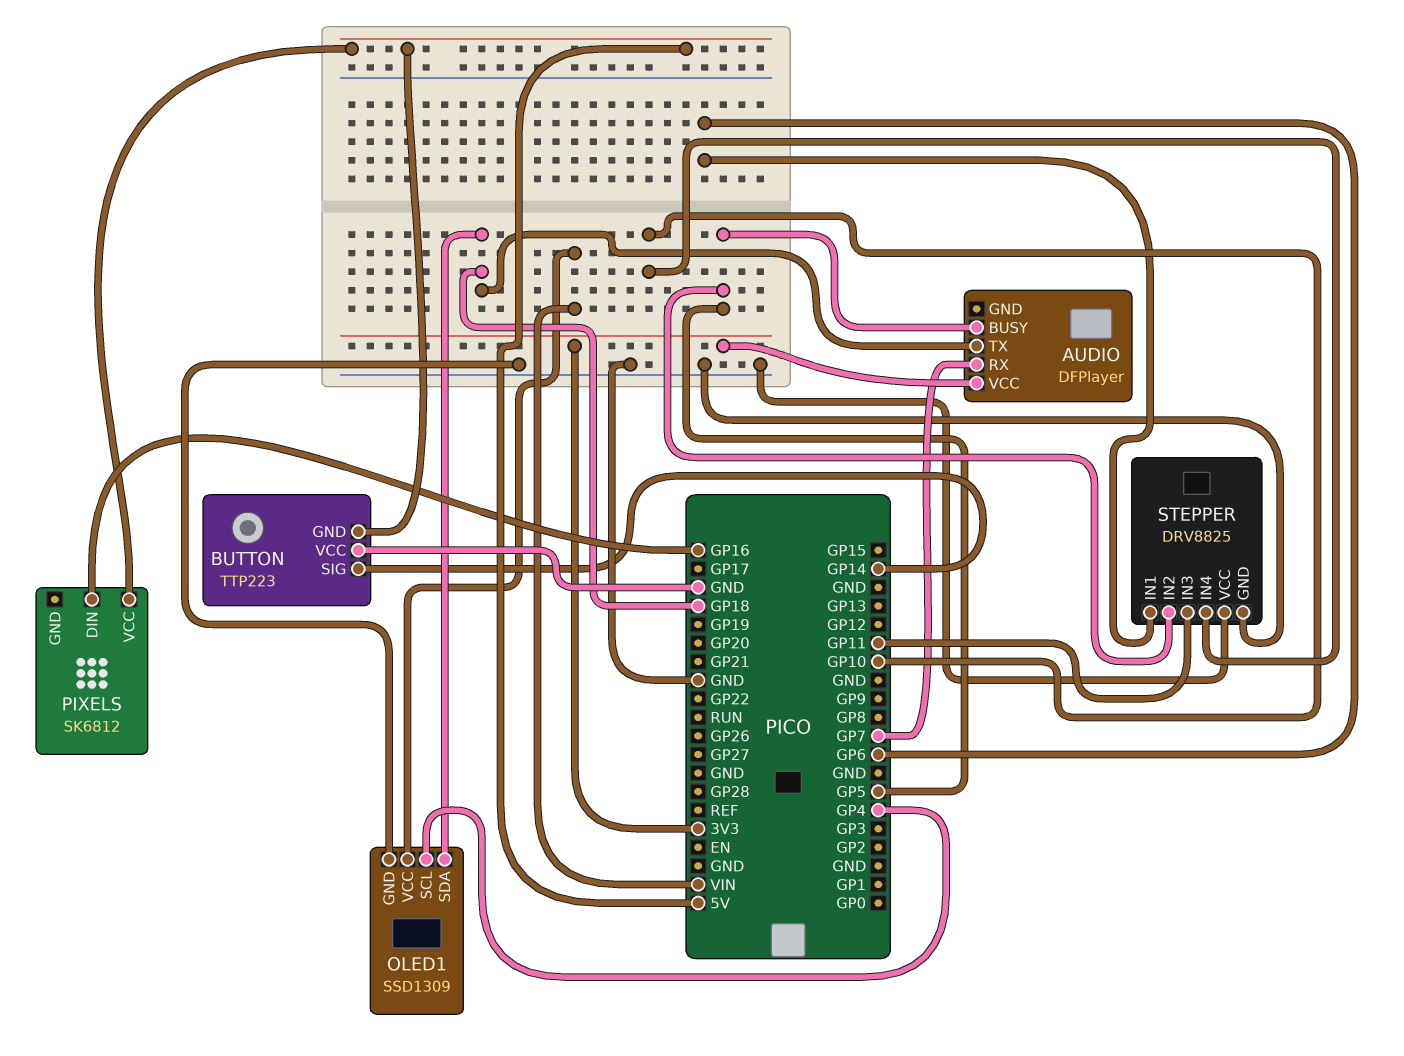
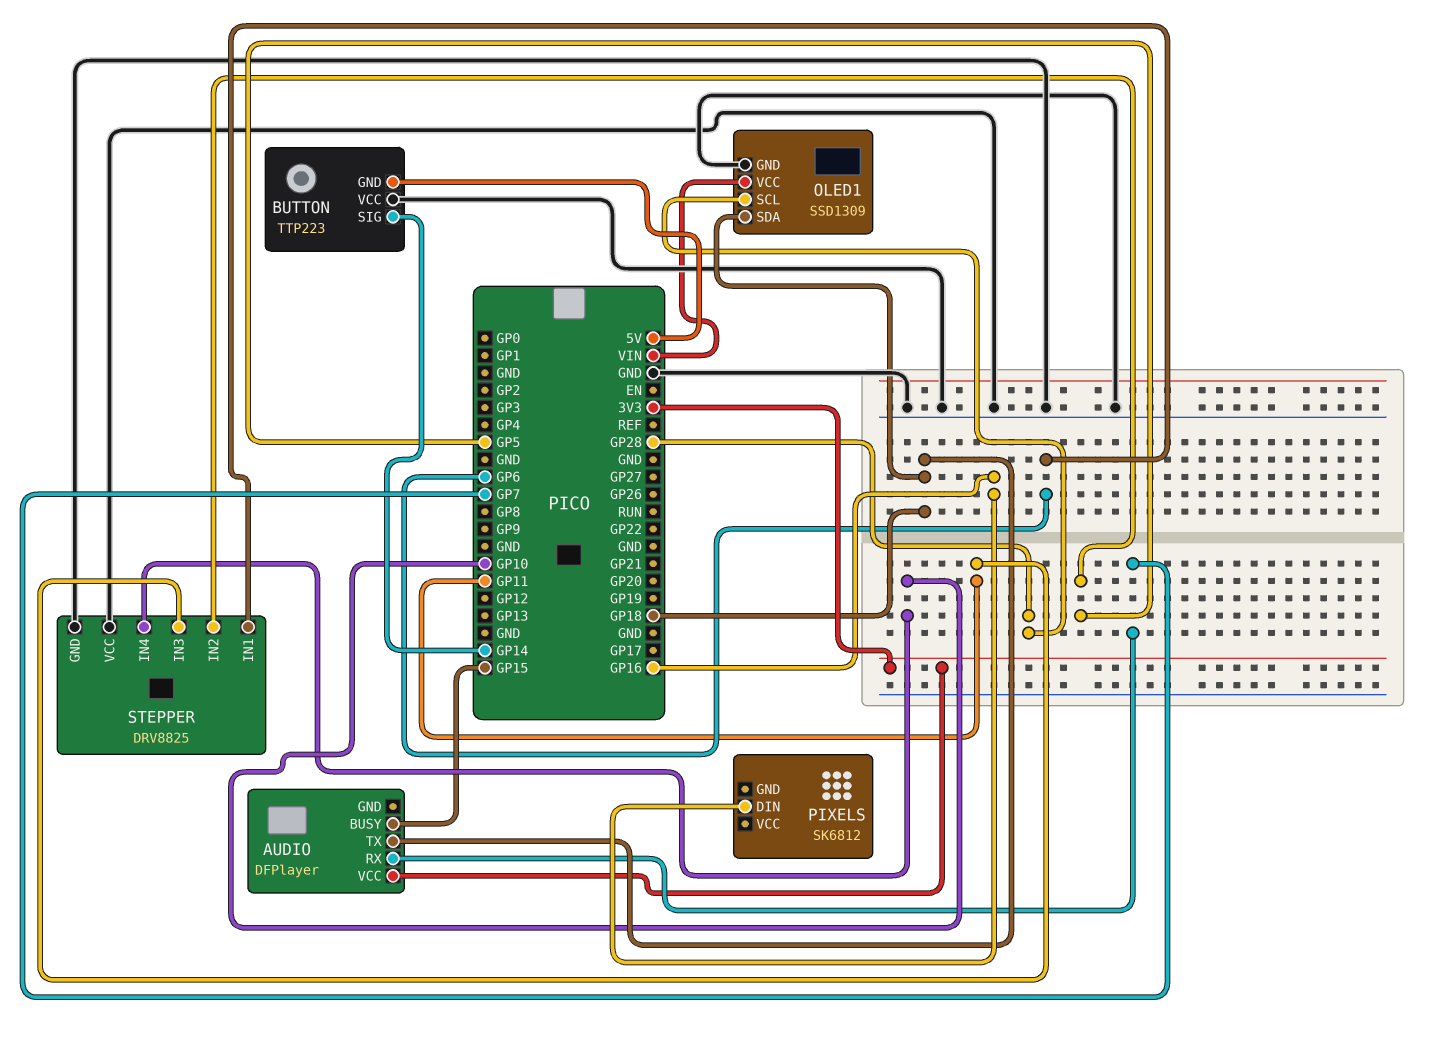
AUDIO pin BUSY: GP5 -> GP15
OLED1 pin SCL: GP4 -> GP28
PIXELS pin VCC: 5V -> none

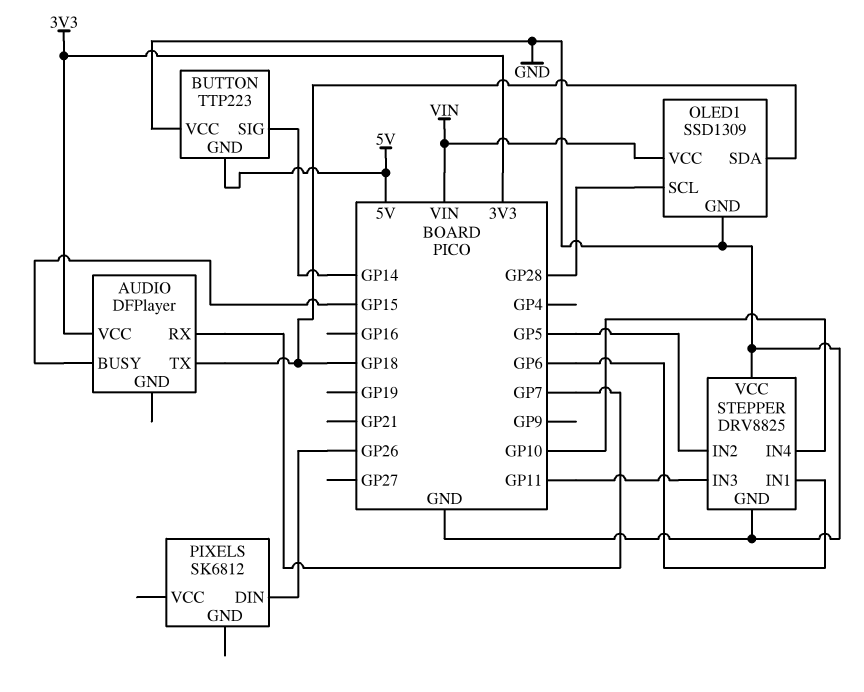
PIXELS pin DIN: GP16 -> GP26

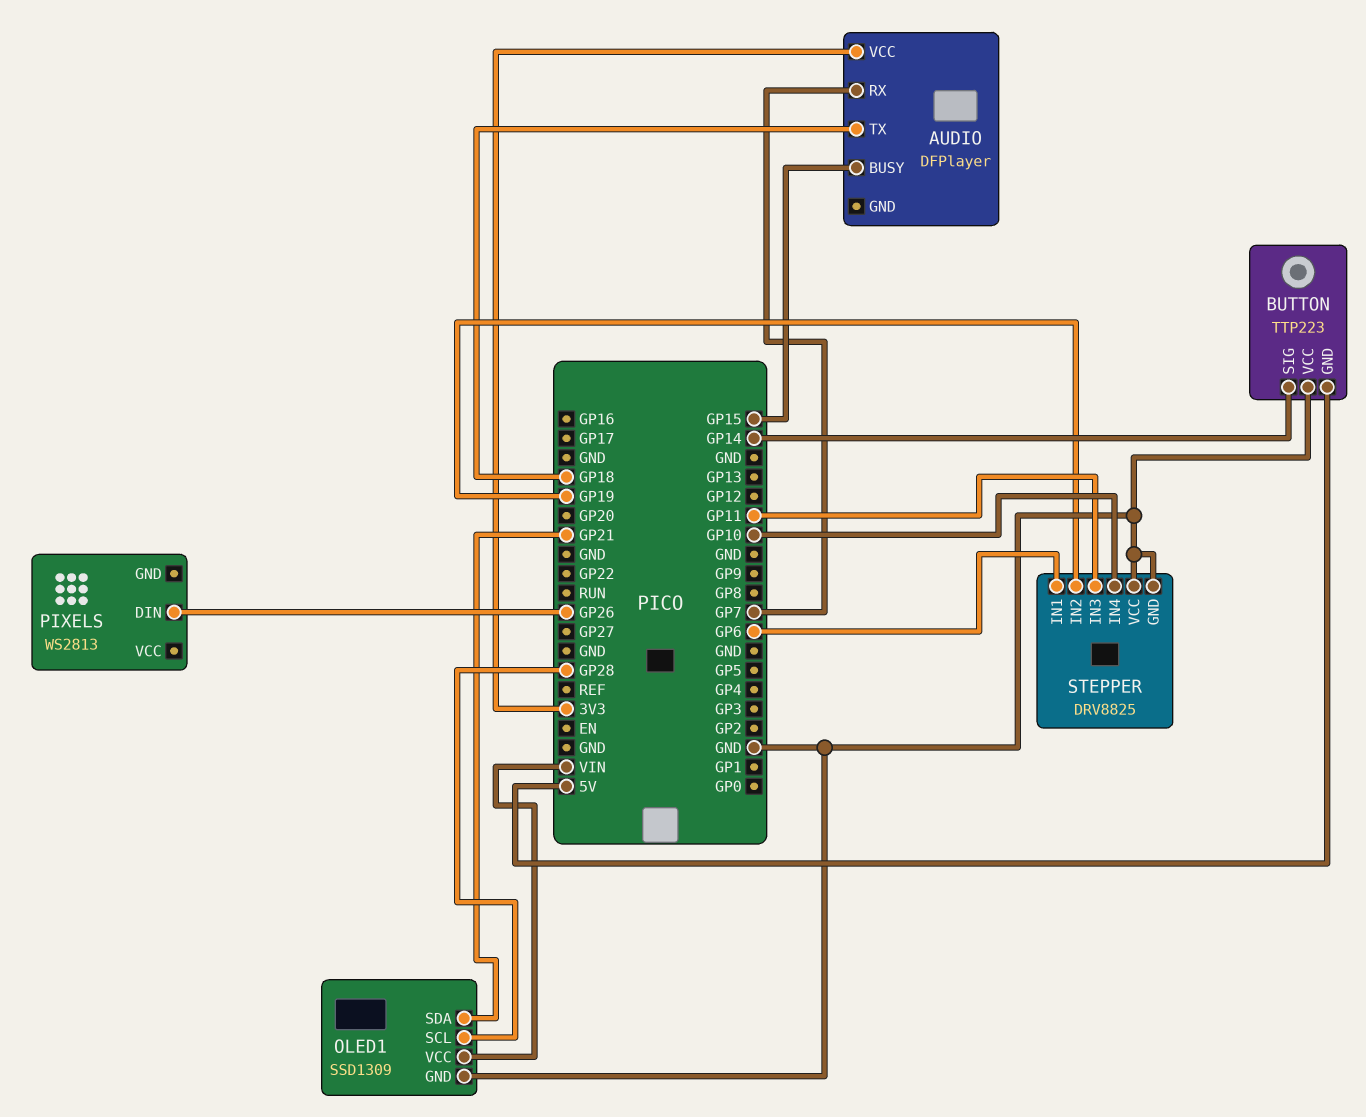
OLED1 pin SDA: GP18 -> GP21
PIXELS: SK6812 -> WS2813
STEPPER pin IN2: GP5 -> GP19

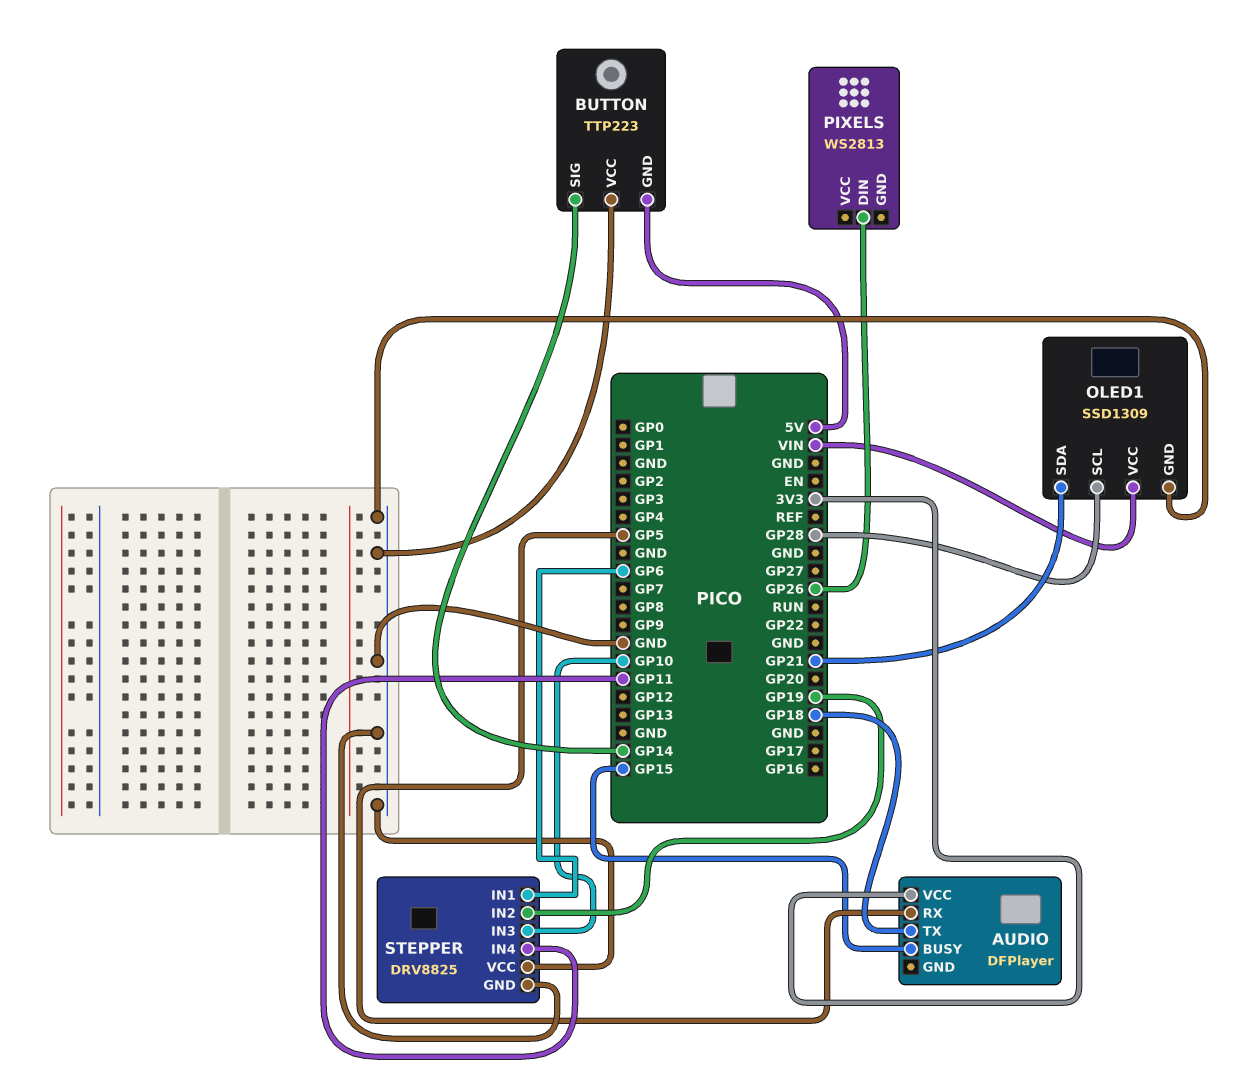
AUDIO pin RX: GP7 -> GP5
STEPPER pin IN3: GP11 -> GP10
STEPPER pin IN4: GP10 -> GP11

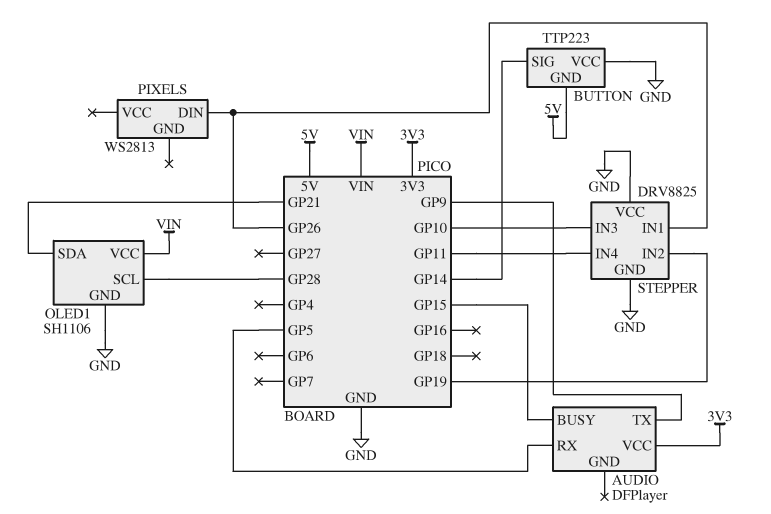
AUDIO pin TX: GP18 -> GP9
OLED1: SSD1309 -> SH1106
STEPPER pin IN1: GP6 -> GP26

